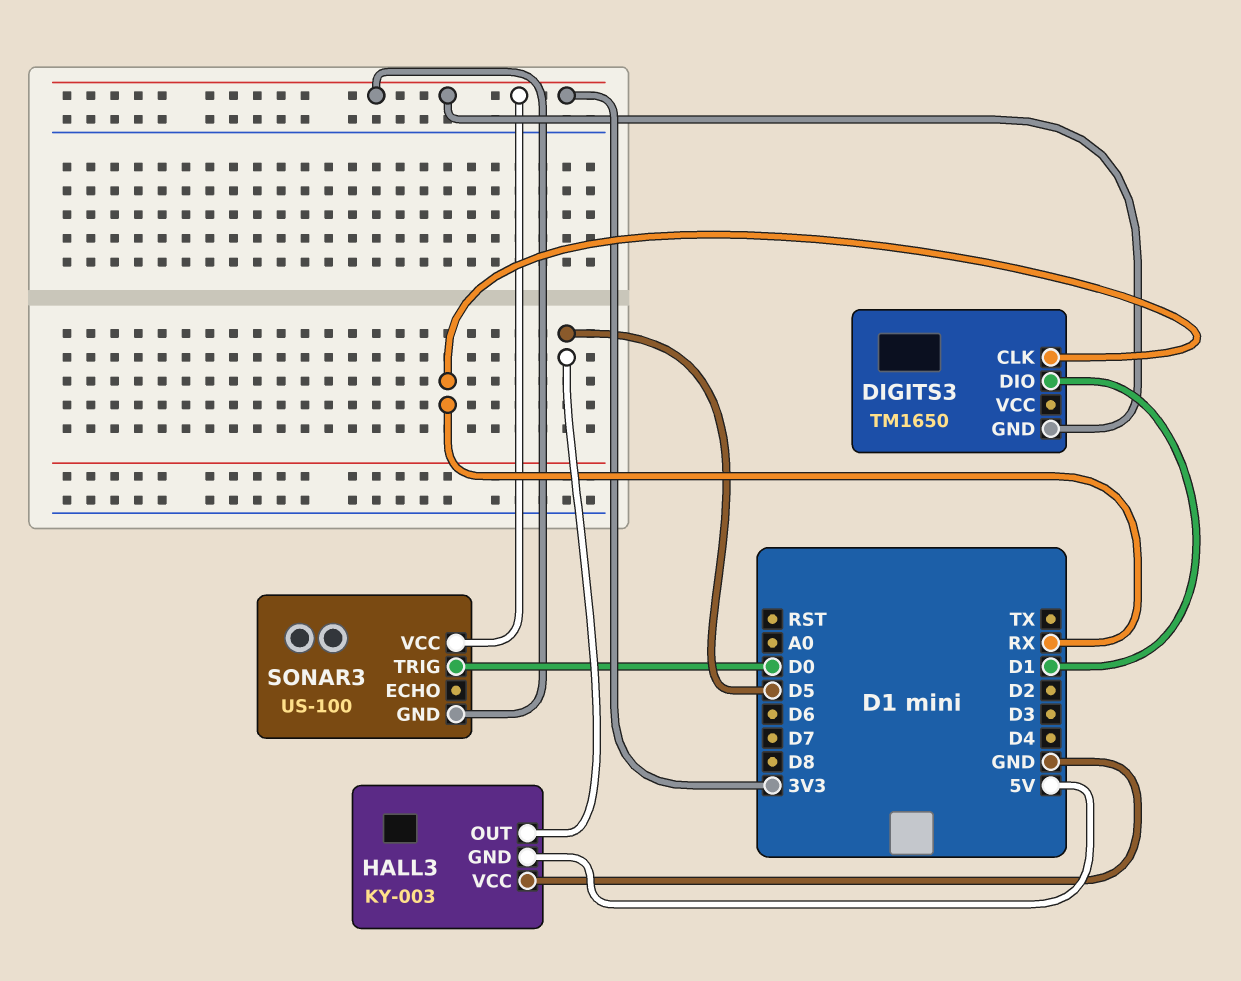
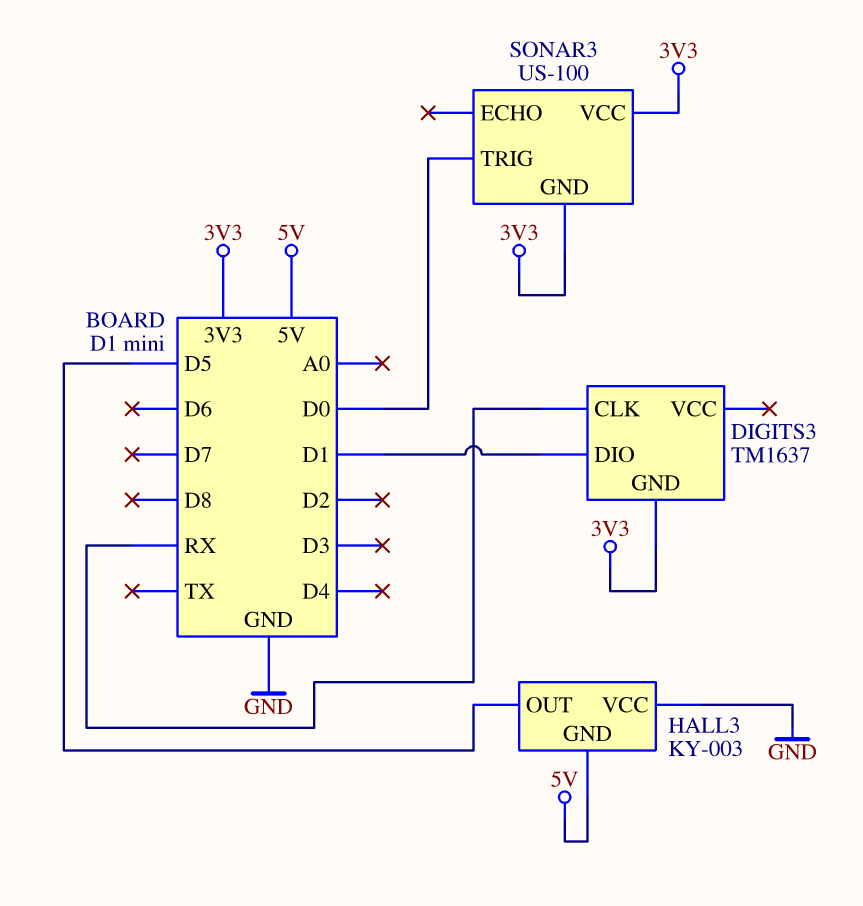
DIGITS3: TM1650 -> TM1637

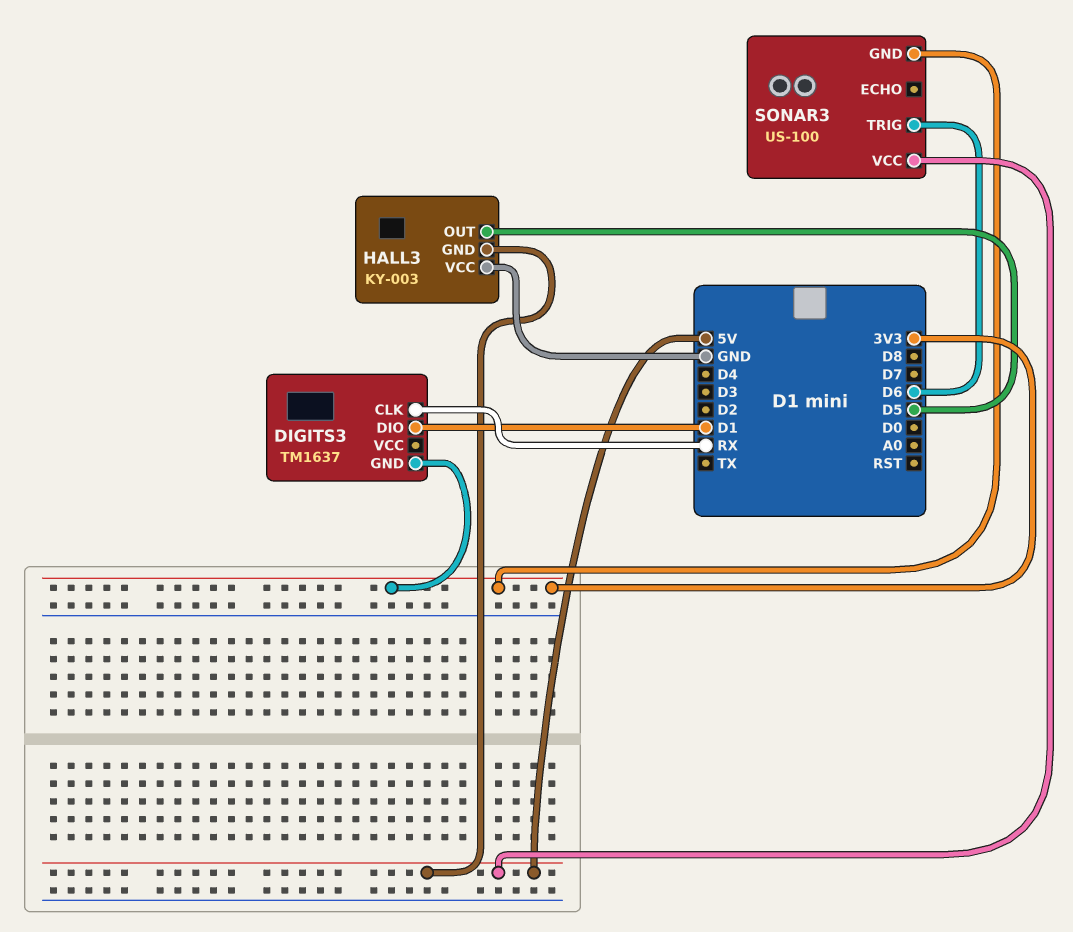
SONAR3 pin TRIG: D0 -> D6
SONAR3 pin VCC: 3V3 -> 5V

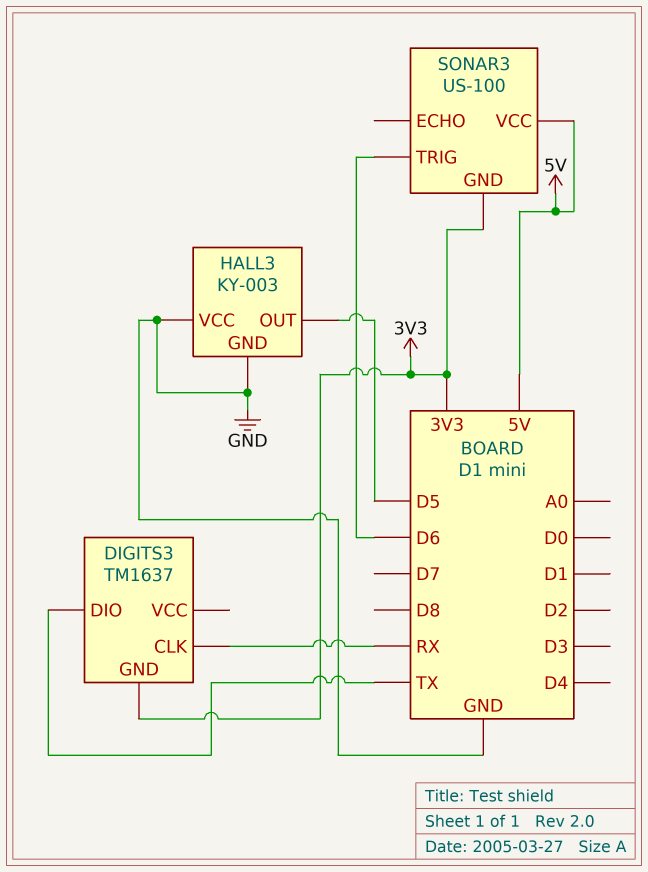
DIGITS3 pin DIO: D1 -> TX
HALL3 pin GND: 5V -> GND

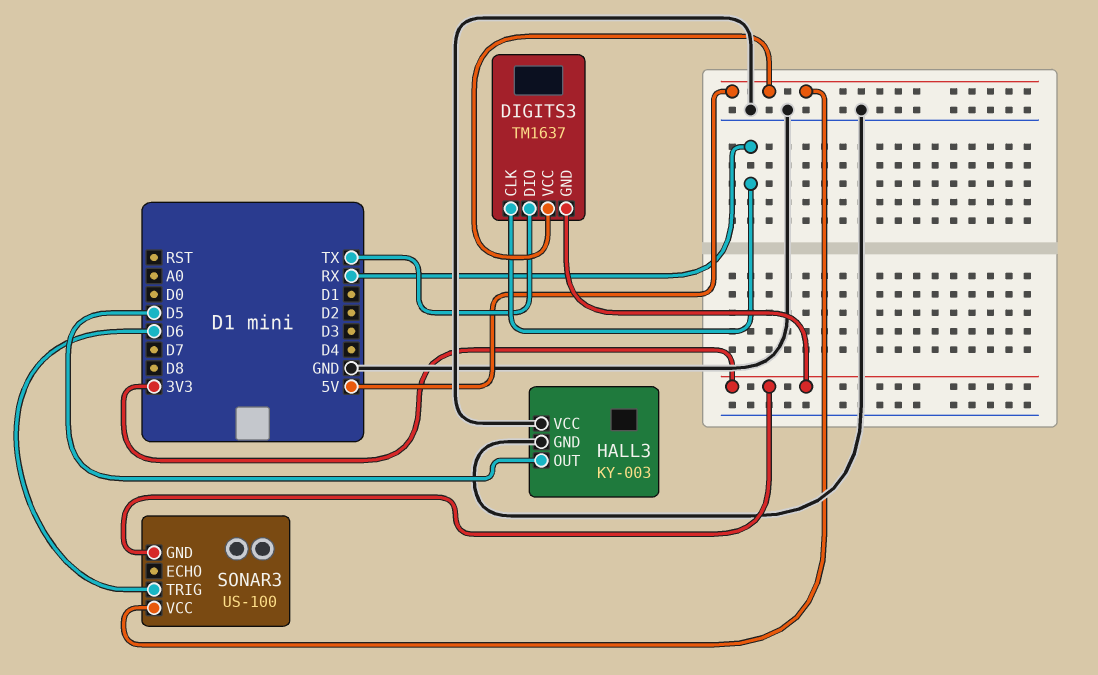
DIGITS3 pin VCC: none -> 5V

